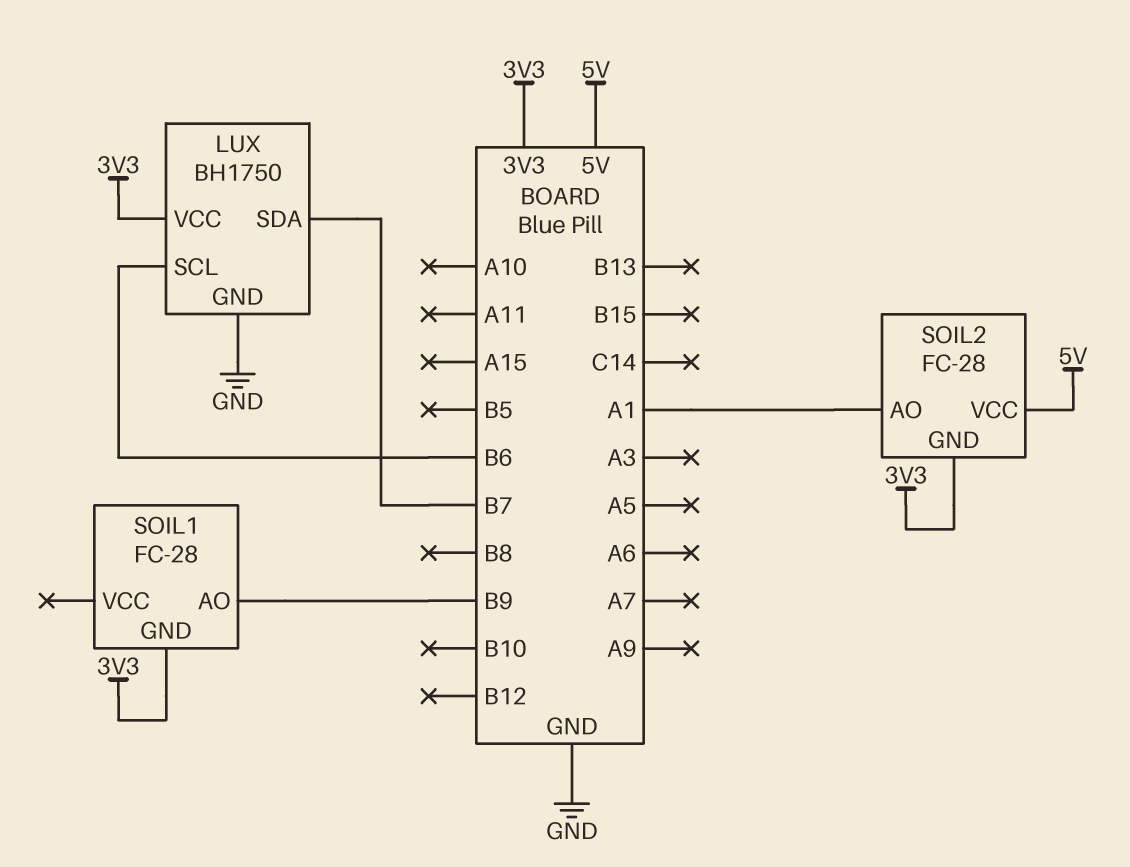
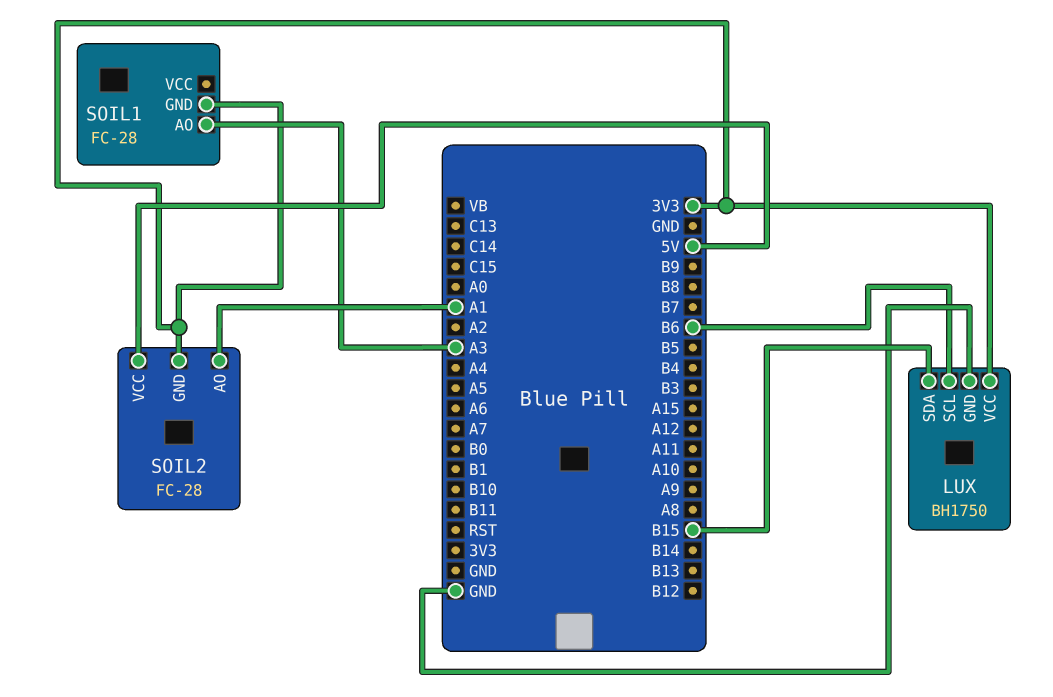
LUX pin SDA: B7 -> B15
SOIL1 pin AO: B9 -> A3

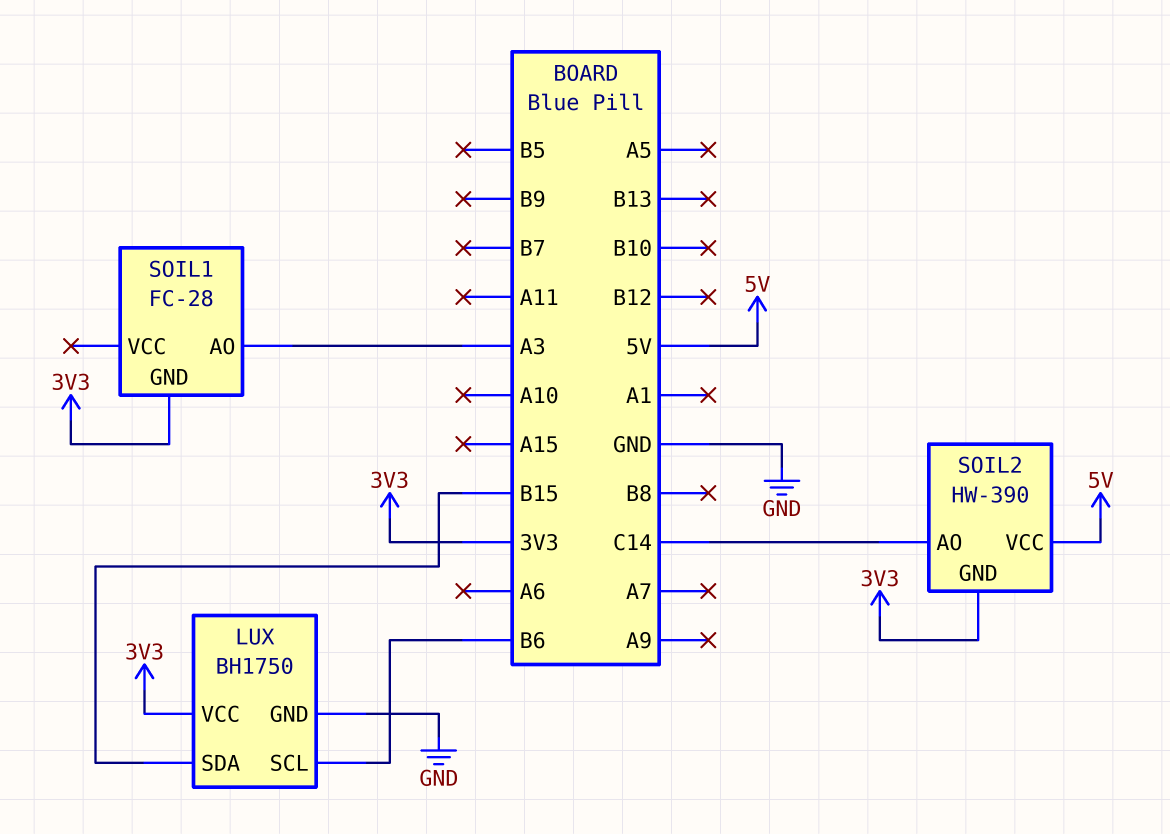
SOIL2: FC-28 -> HW-390
SOIL2 pin AO: A1 -> C14

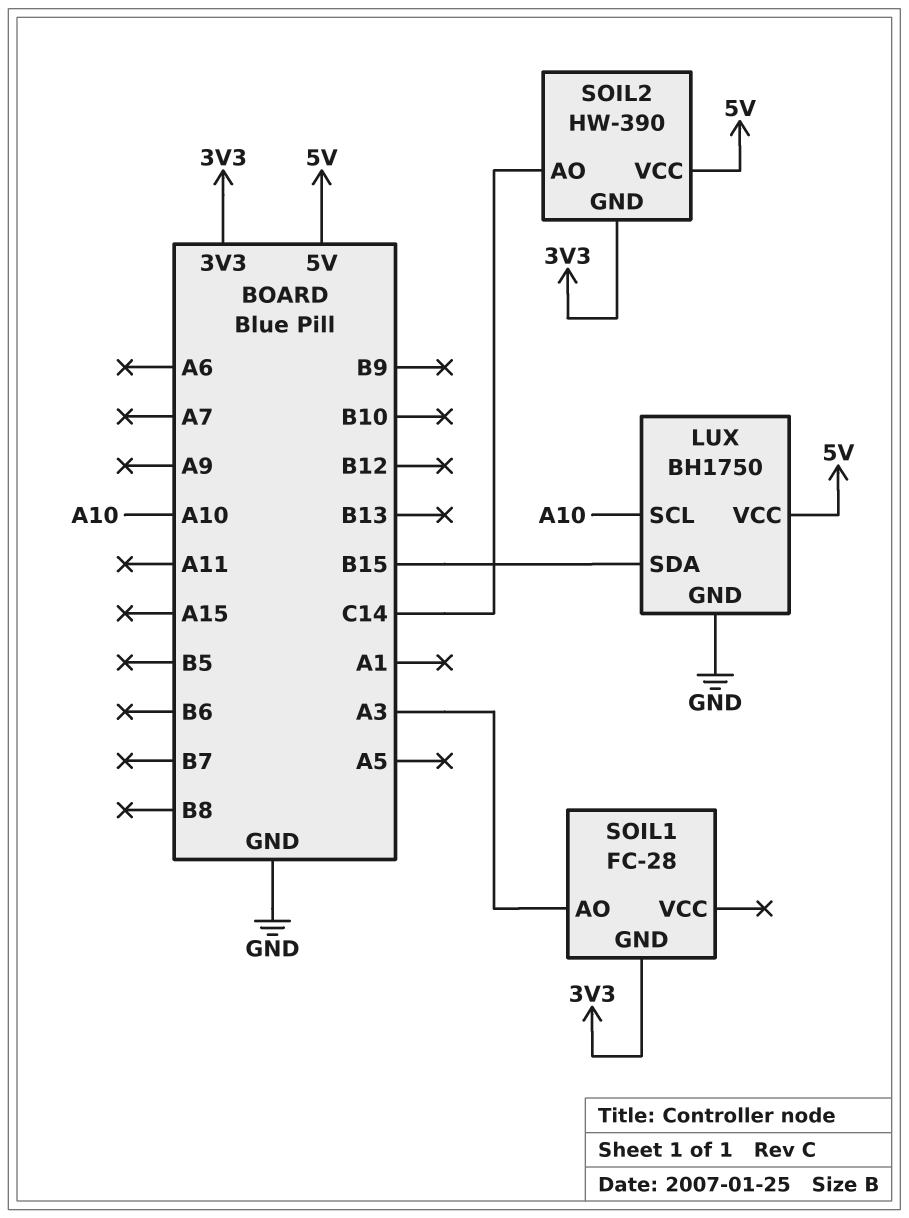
LUX pin SCL: B6 -> A10
LUX pin VCC: 3V3 -> 5V

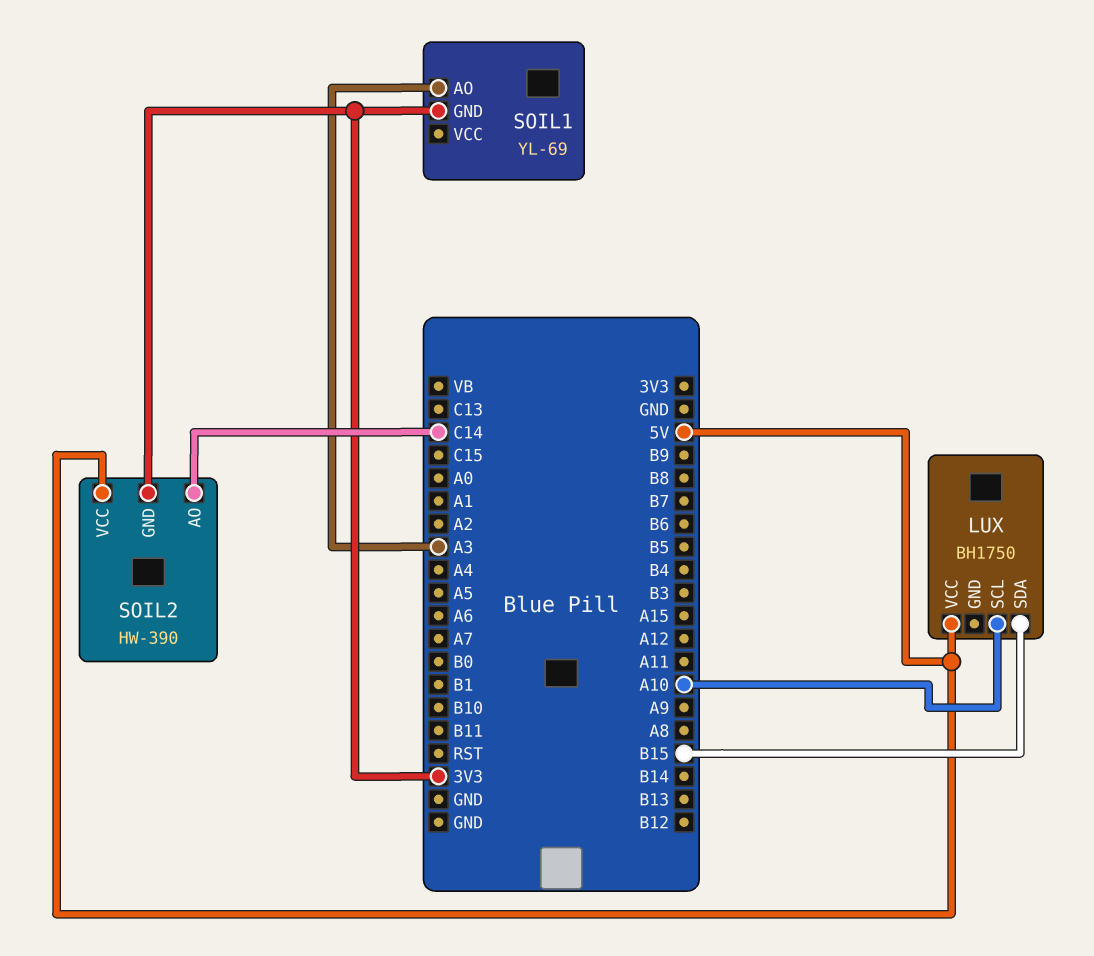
LUX pin GND: GND -> none
SOIL1: FC-28 -> YL-69

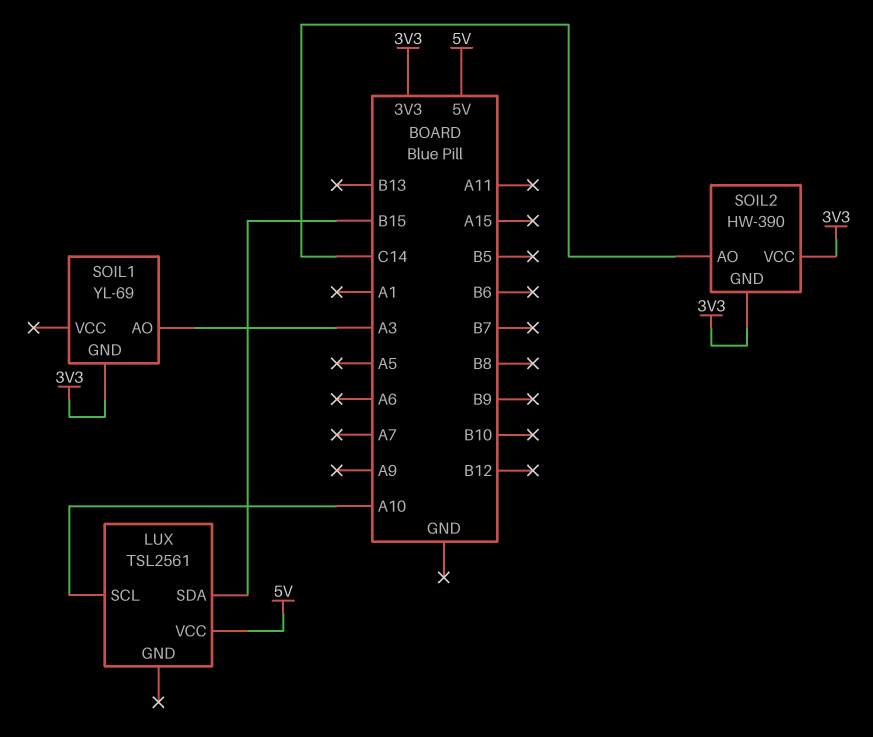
LUX: BH1750 -> TSL2561
SOIL2 pin VCC: 5V -> 3V3

